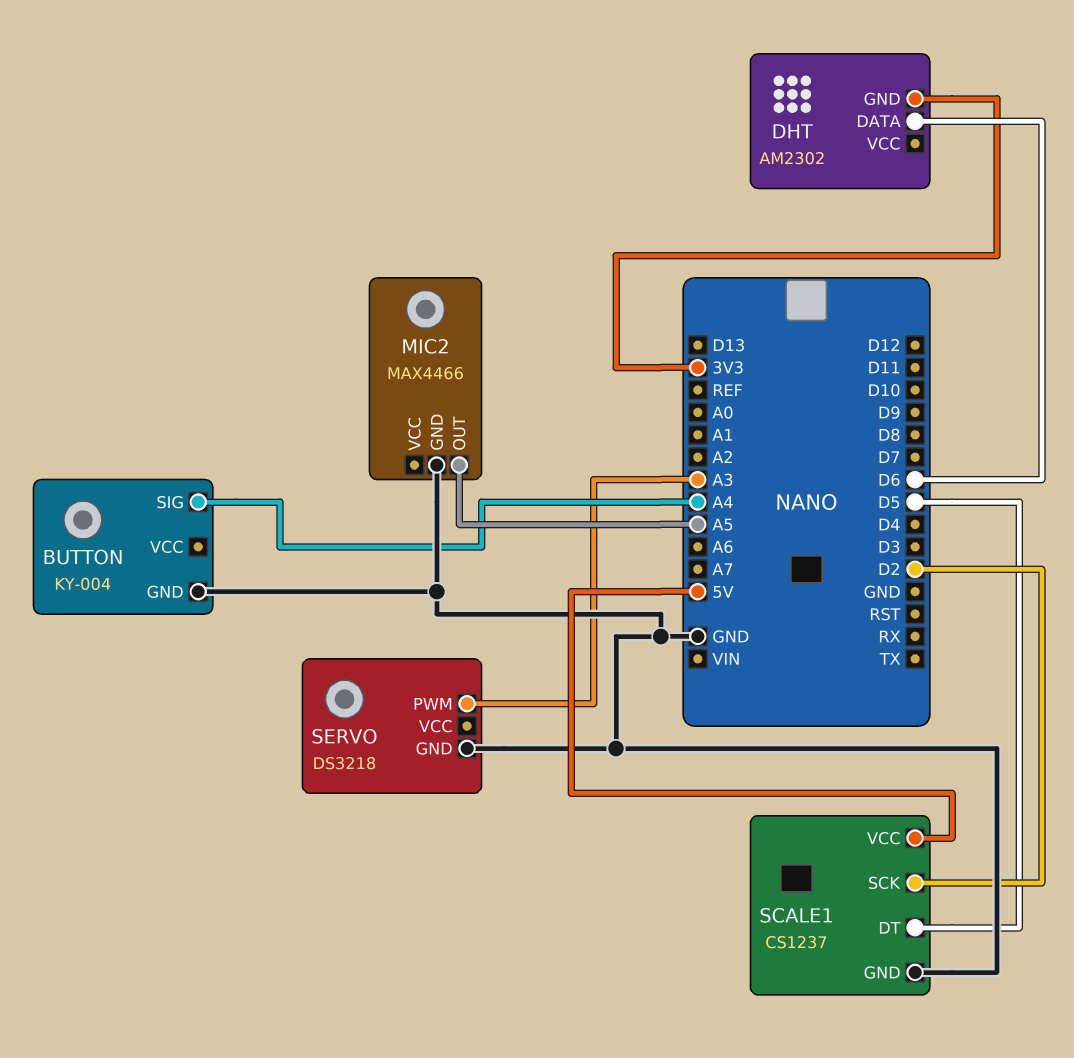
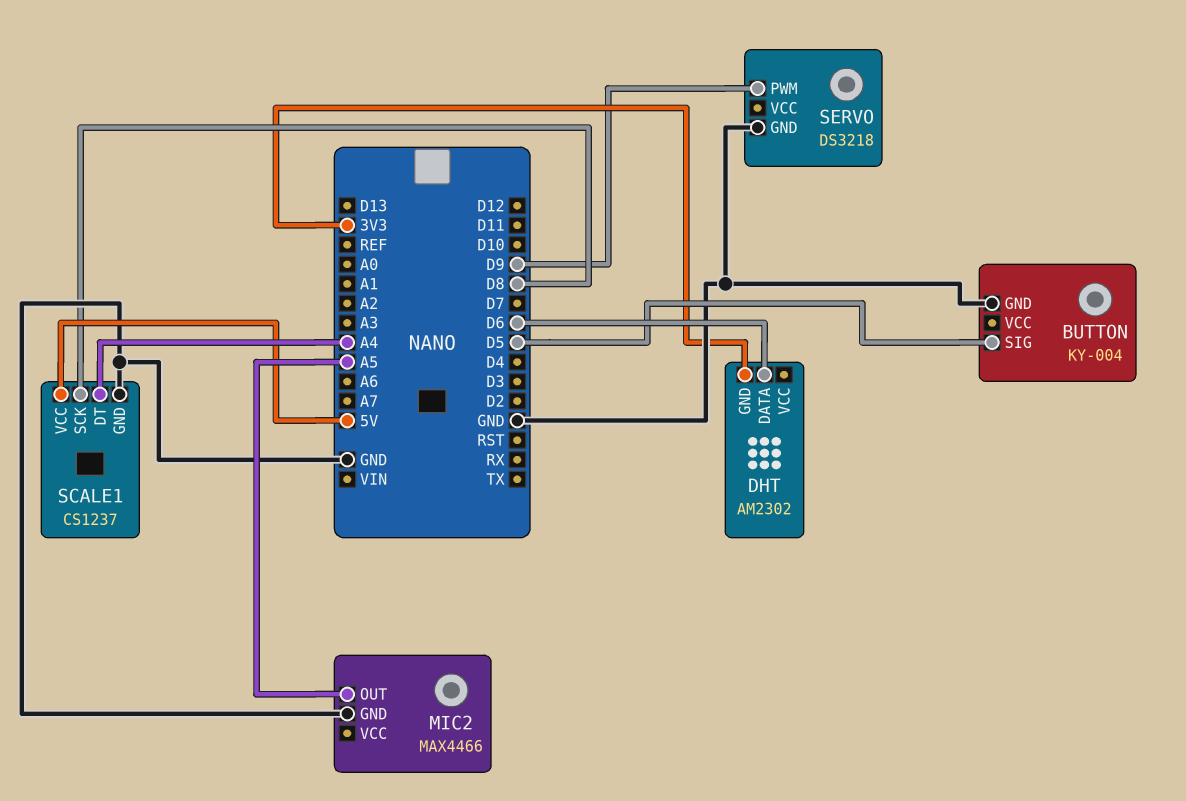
BUTTON pin SIG: A4 -> D5
SCALE1 pin DT: D5 -> A4
SCALE1 pin SCK: D2 -> D8
SERVO pin PWM: A3 -> D9

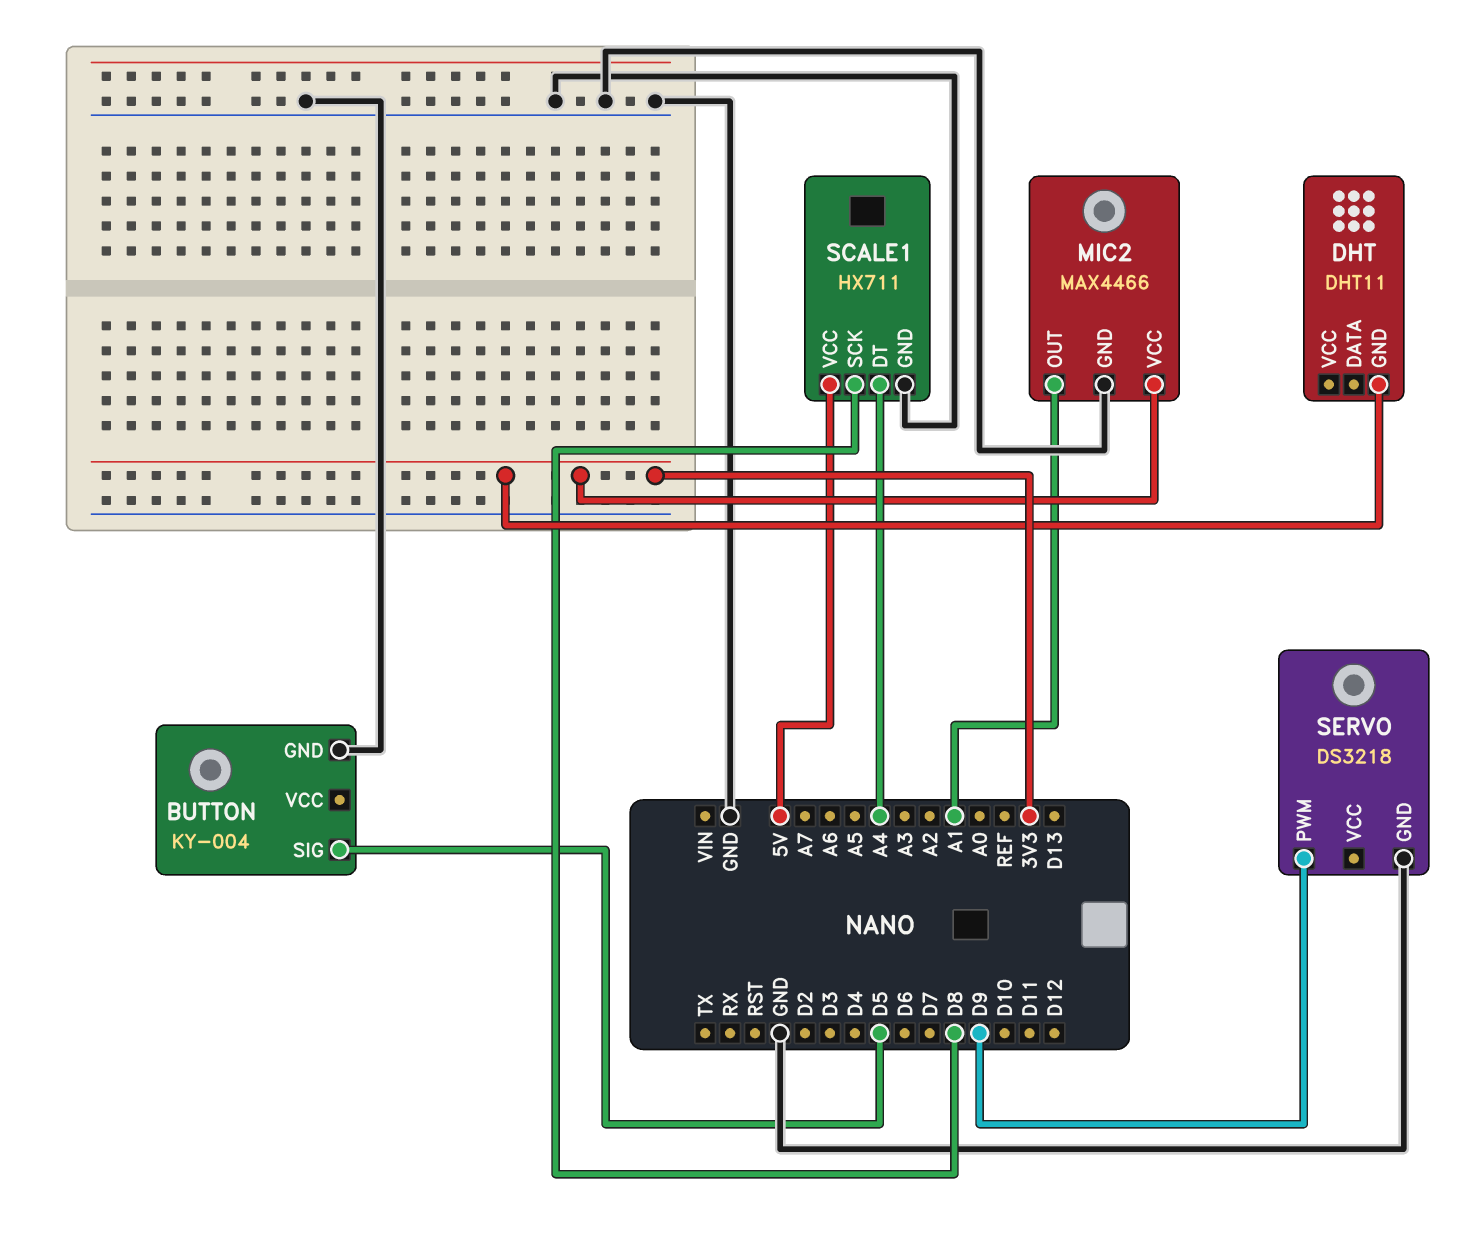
DHT: AM2302 -> DHT11
DHT pin DATA: D6 -> none
MIC2 pin OUT: A5 -> A1
MIC2 pin VCC: none -> 3V3
SCALE1: CS1237 -> HX711

